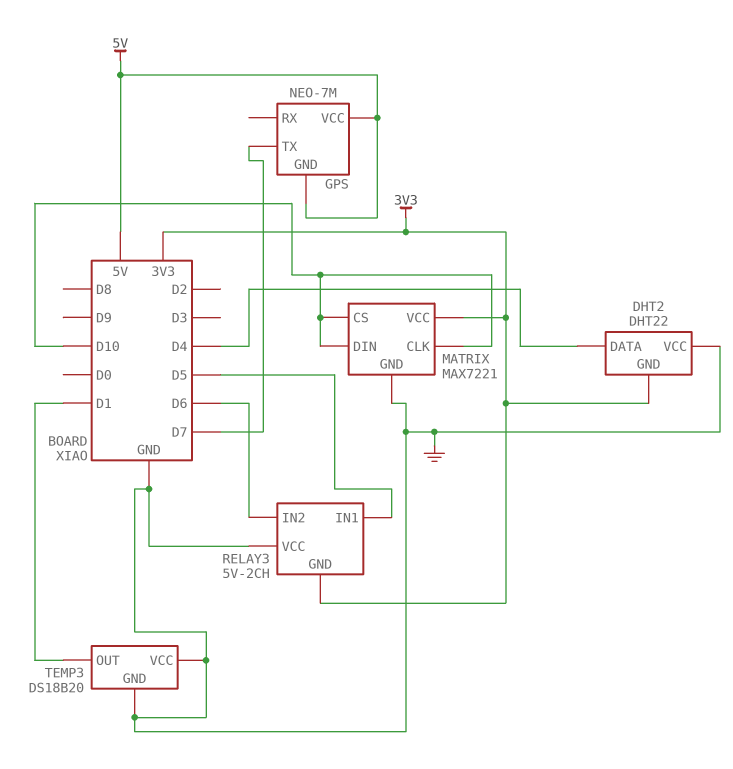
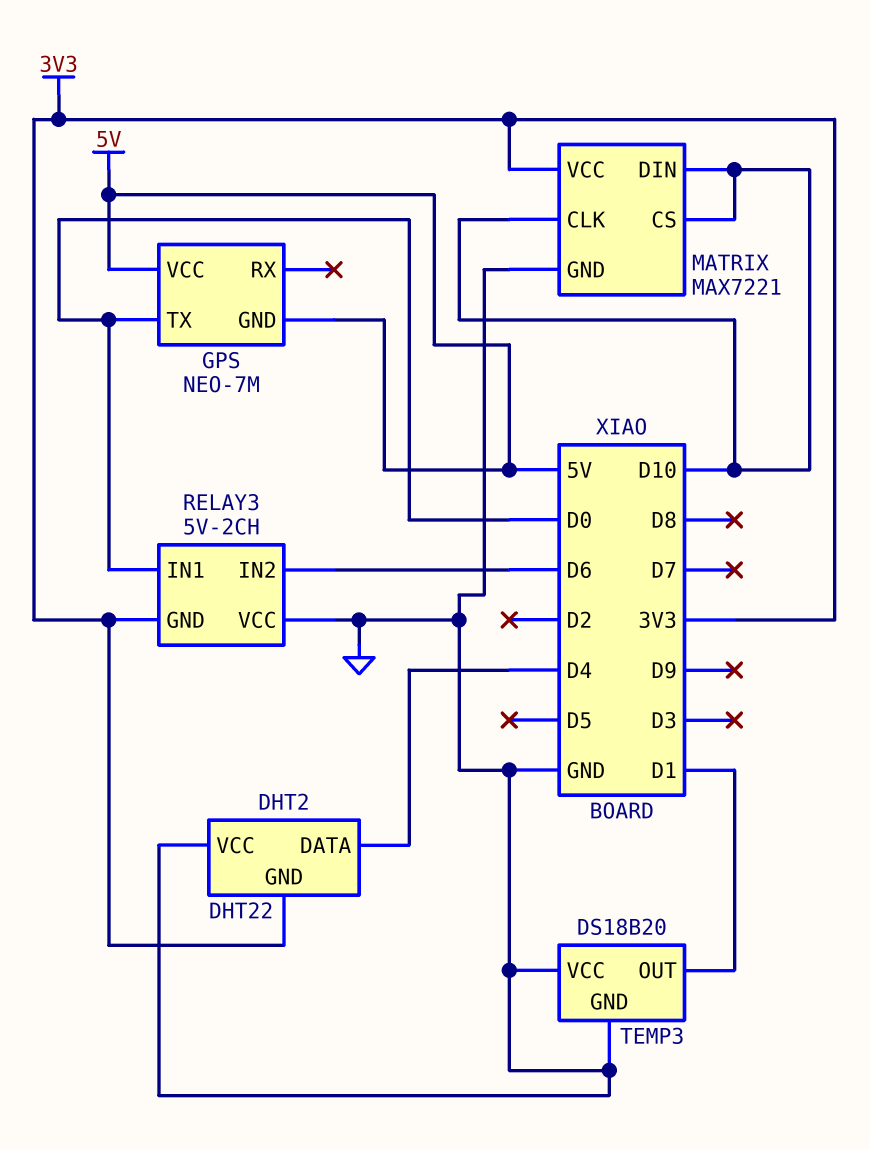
GPS pin TX: D7 -> D0
RELAY3 pin IN1: D5 -> D0

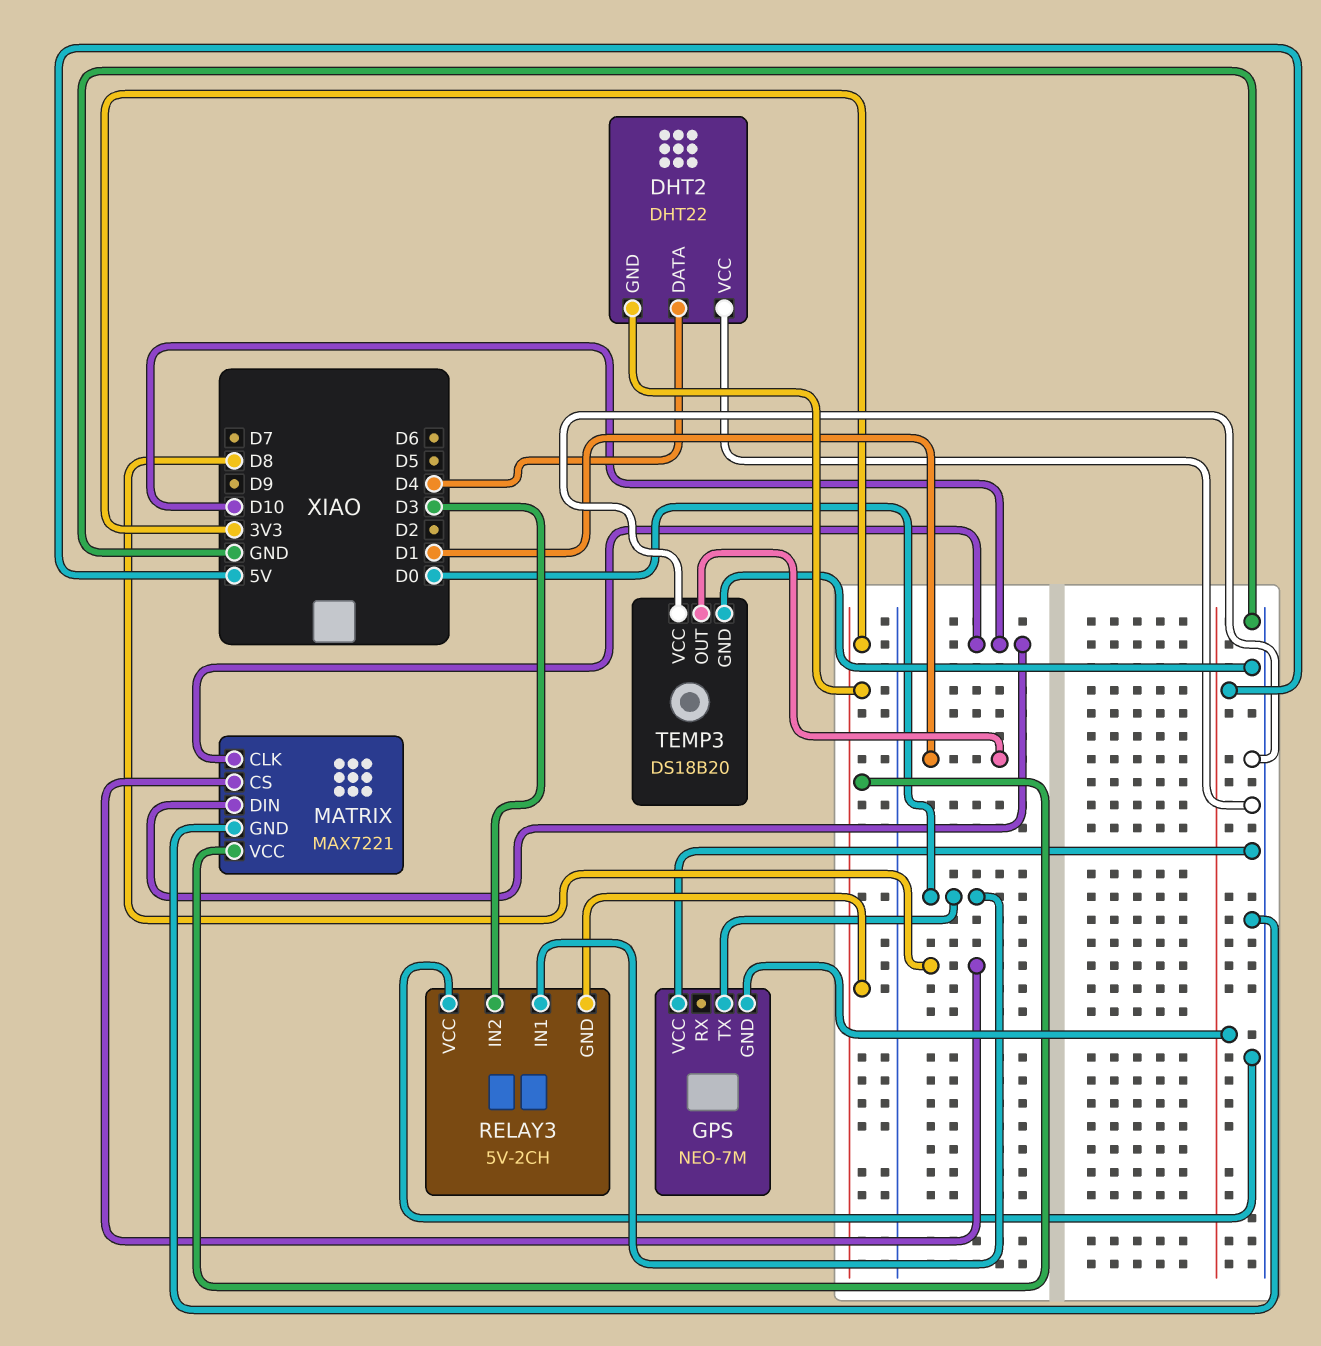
GPS pin VCC: 5V -> GND
MATRIX pin CS: D10 -> D8
RELAY3 pin IN2: D6 -> D3

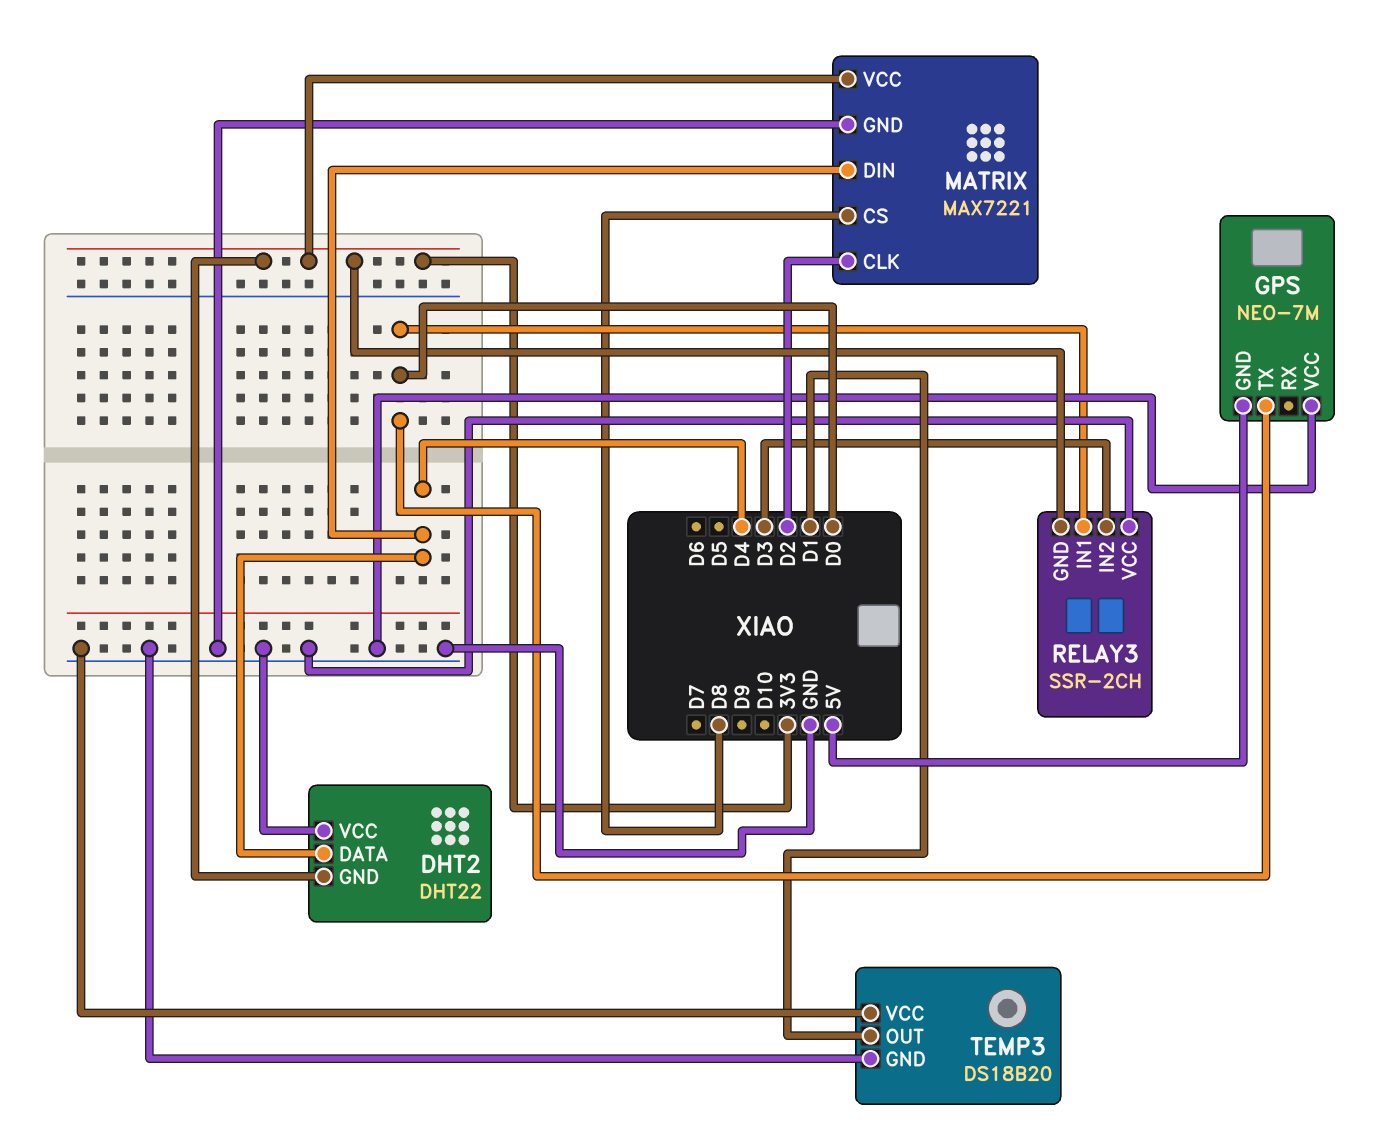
MATRIX pin CLK: D10 -> D2
MATRIX pin DIN: D10 -> D4
RELAY3: 5V-2CH -> SSR-2CH

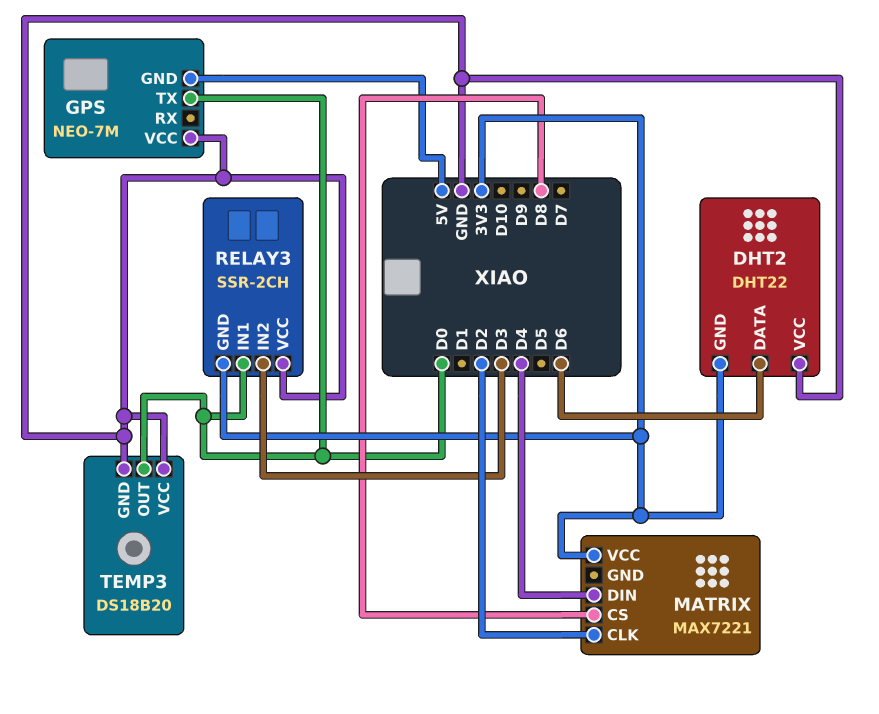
DHT2 pin DATA: D4 -> D6
MATRIX pin GND: GND -> none
TEMP3 pin OUT: D1 -> D0

